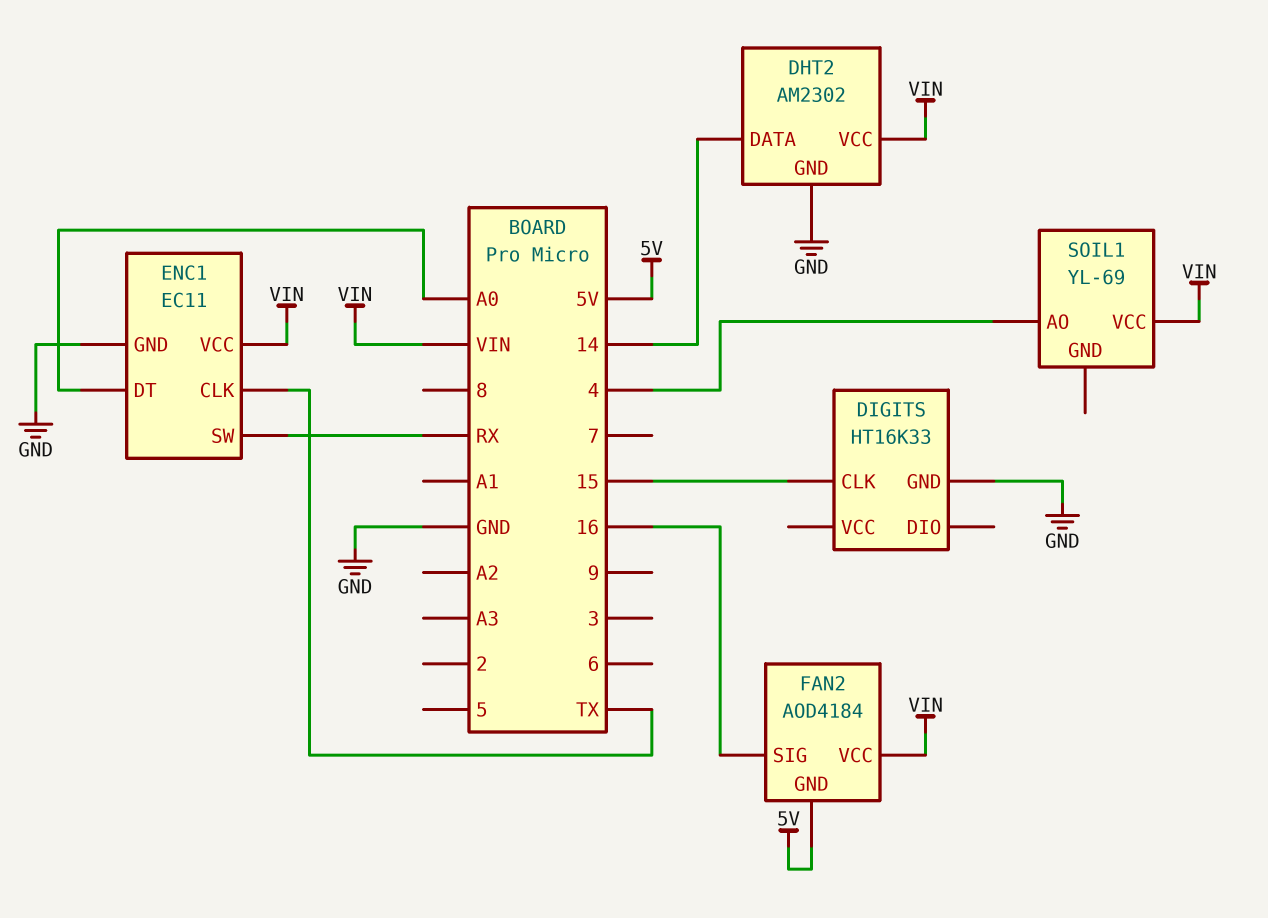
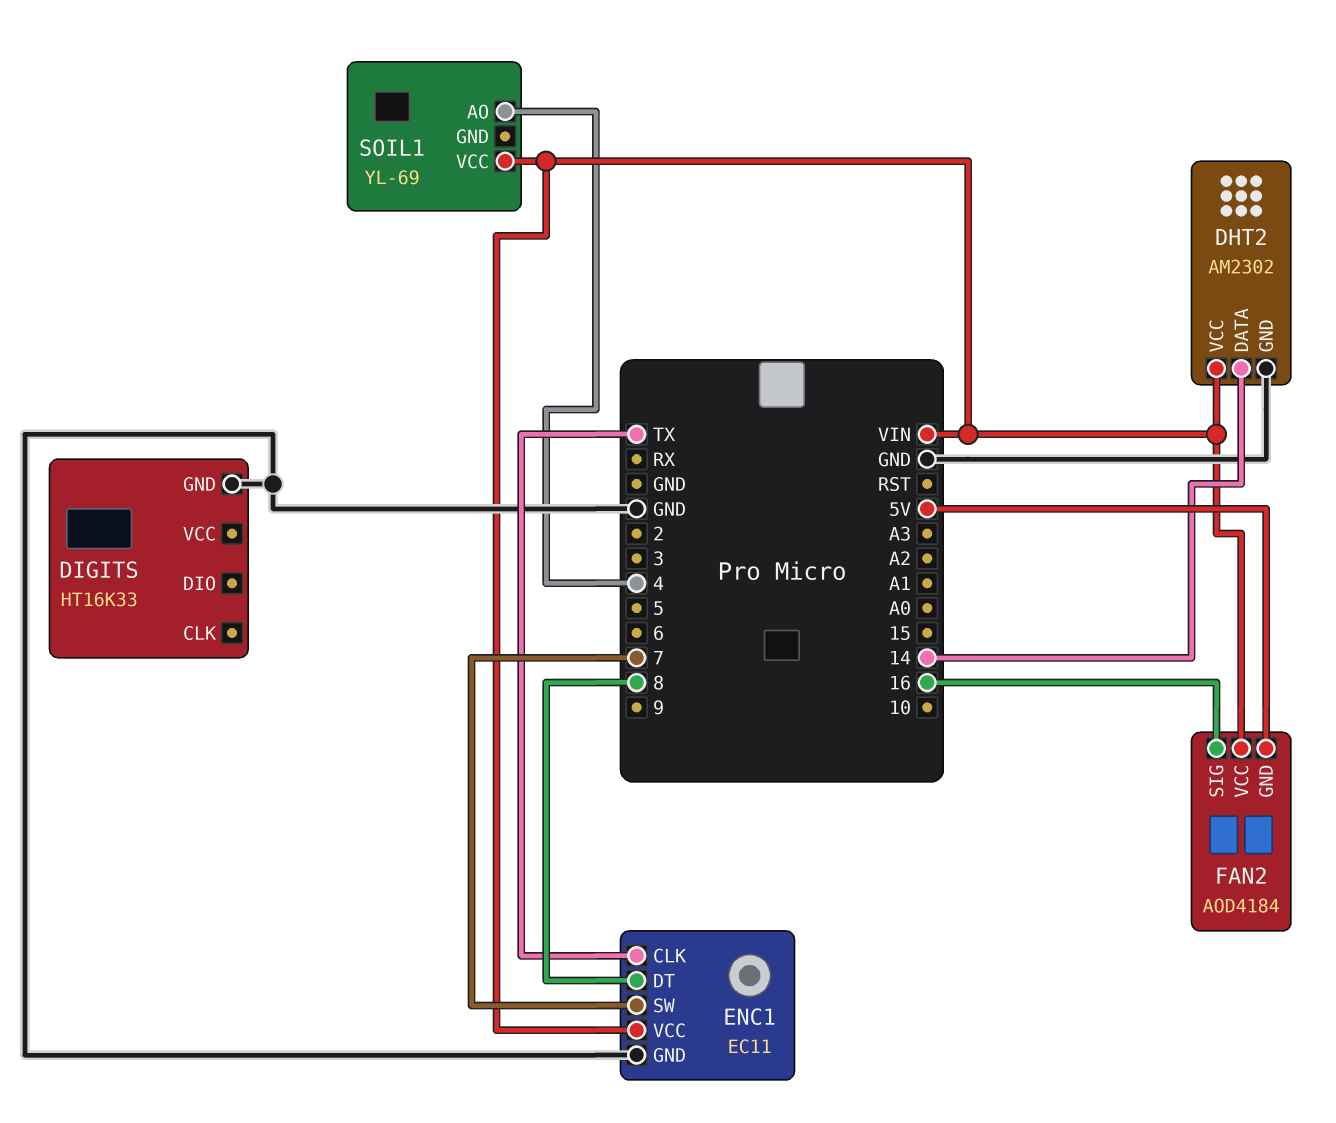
DIGITS pin CLK: 15 -> none
ENC1 pin DT: A0 -> 8
ENC1 pin SW: RX -> 7

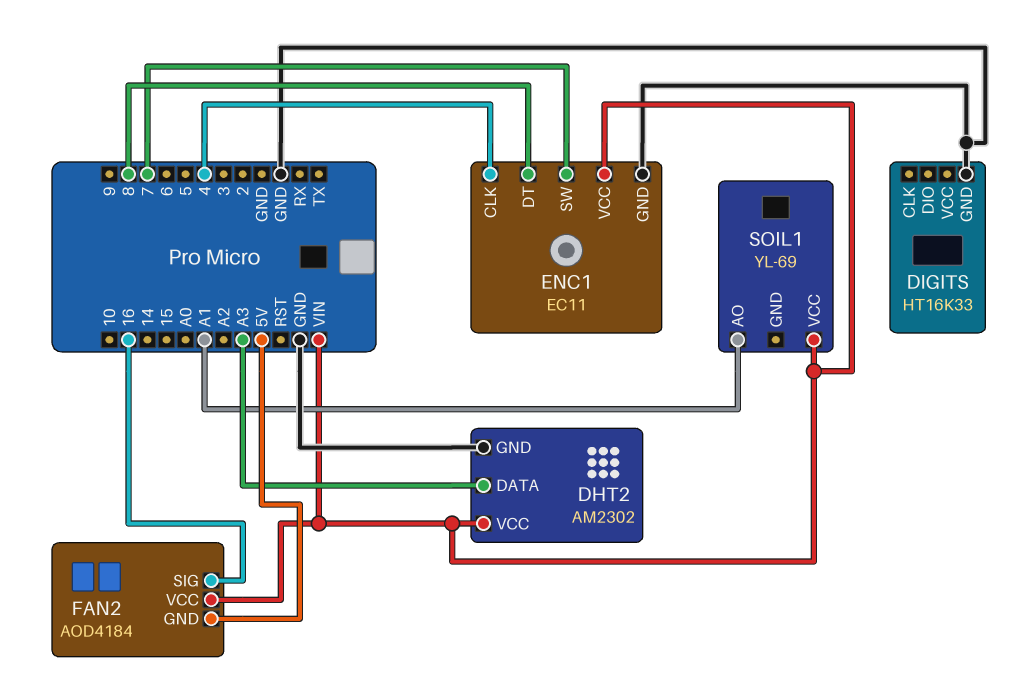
DHT2 pin DATA: 14 -> A3
ENC1 pin CLK: TX -> 4
SOIL1 pin AO: 4 -> A1

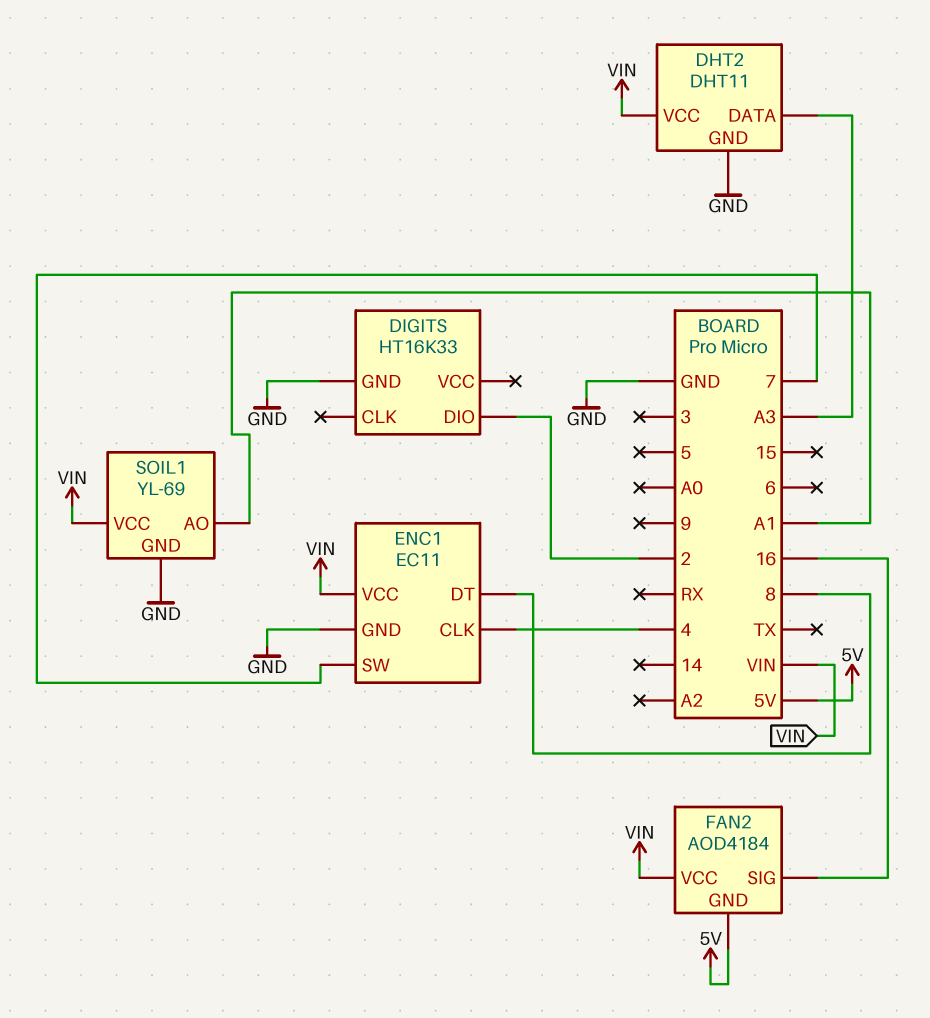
DHT2: AM2302 -> DHT11
DIGITS pin DIO: none -> 2
SOIL1 pin GND: none -> GND

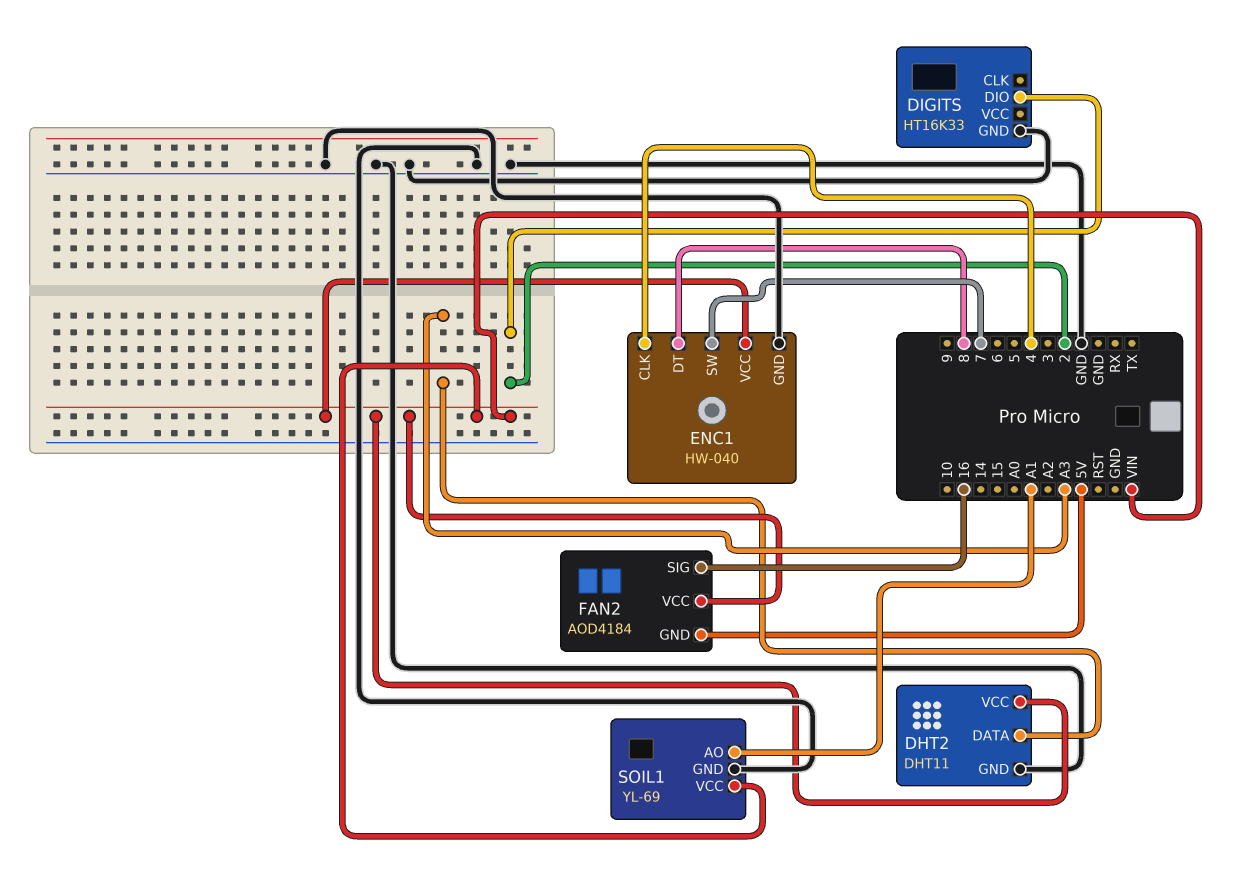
ENC1: EC11 -> HW-040

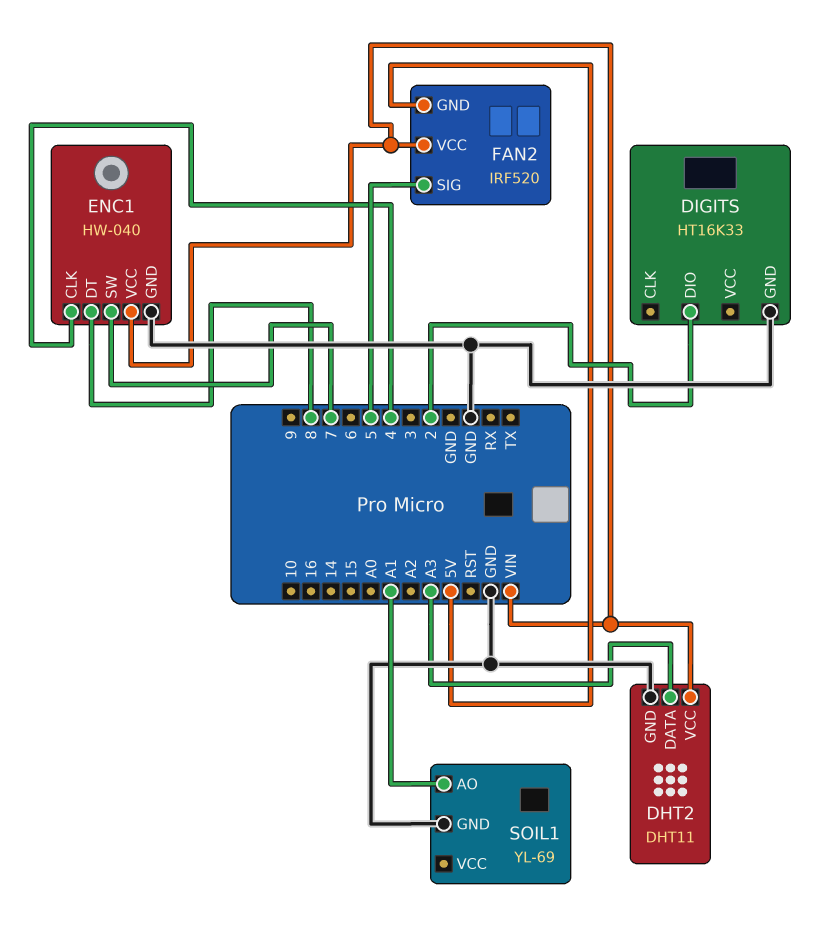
FAN2: AOD4184 -> IRF520
FAN2 pin SIG: 16 -> 5
SOIL1 pin VCC: VIN -> none

